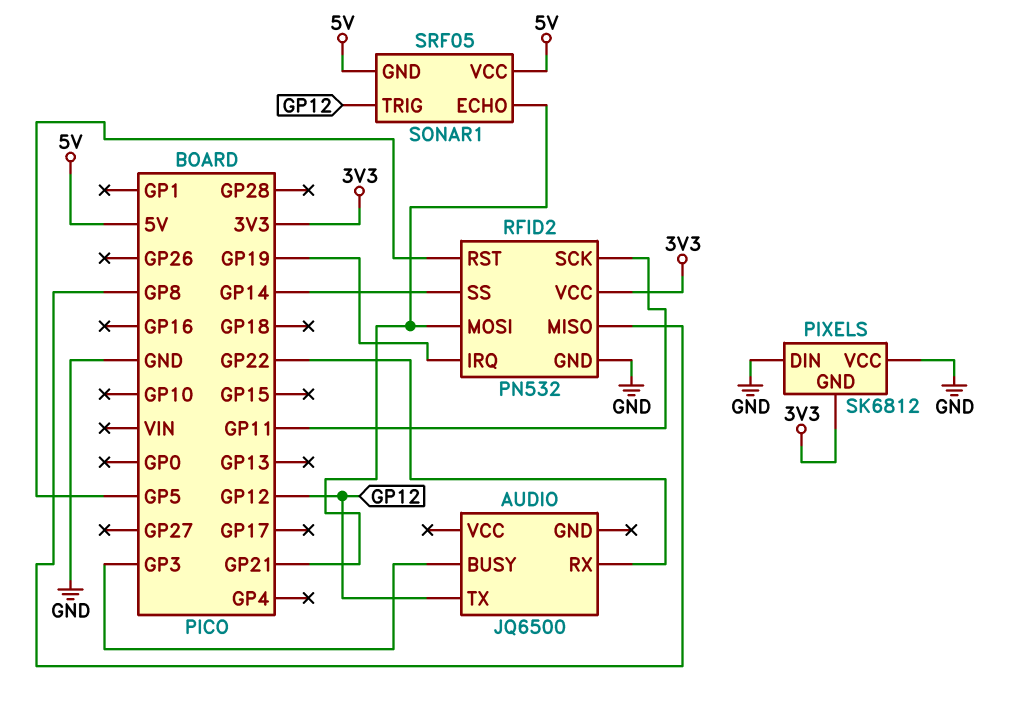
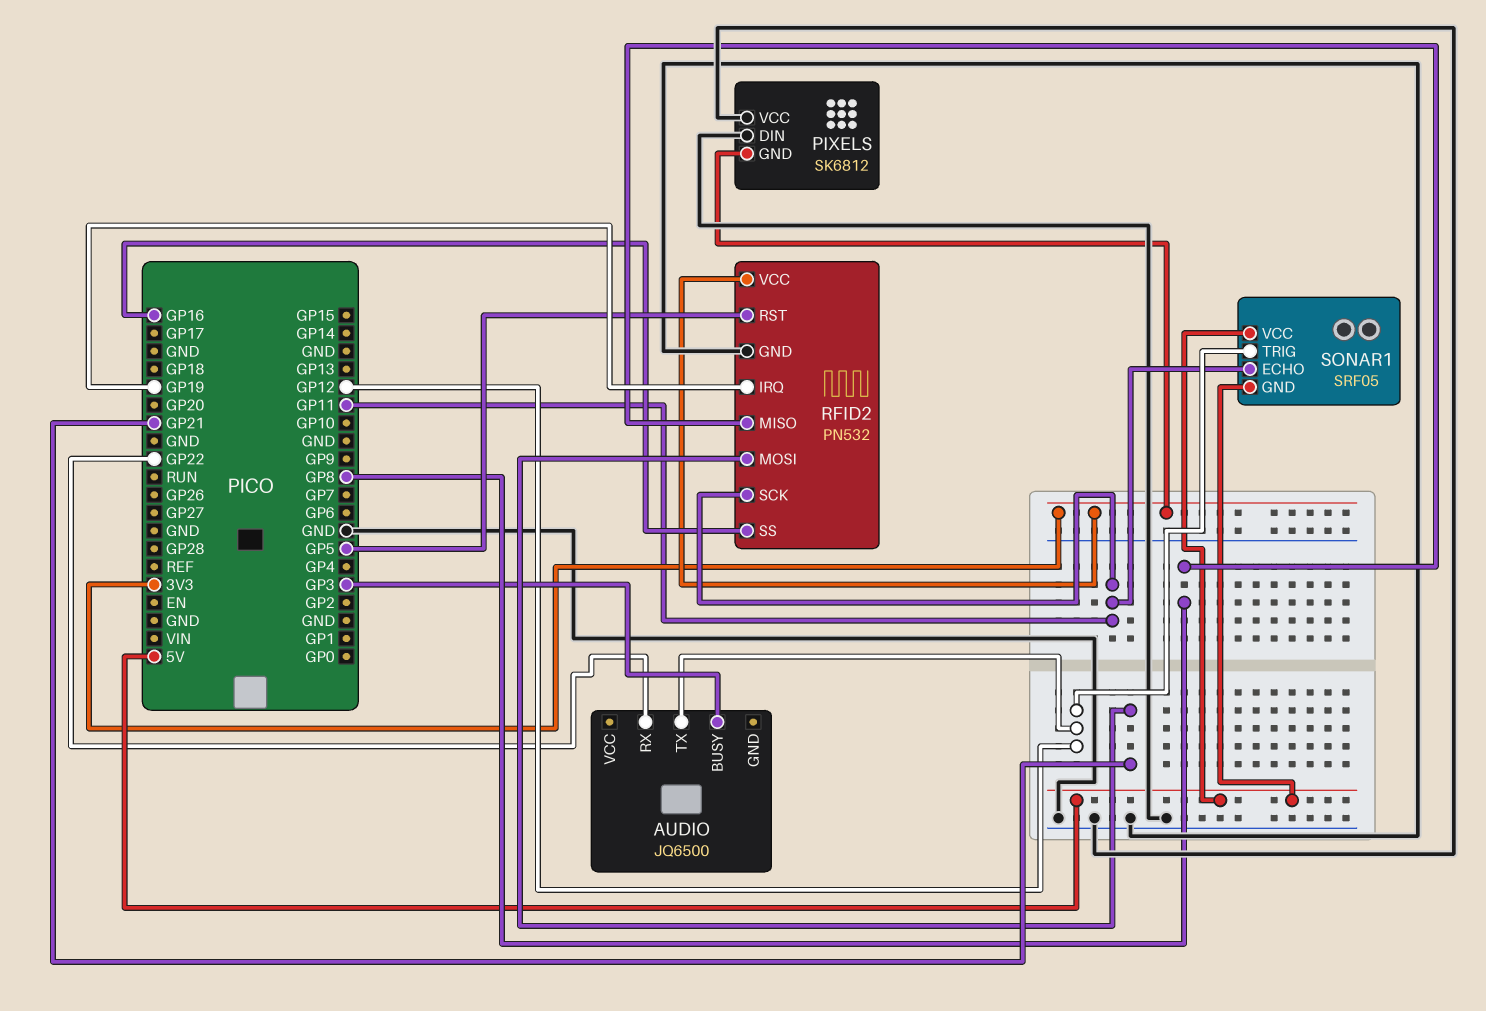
RFID2 pin SS: GP14 -> GP16
SONAR1 pin ECHO: GP21 -> GP11

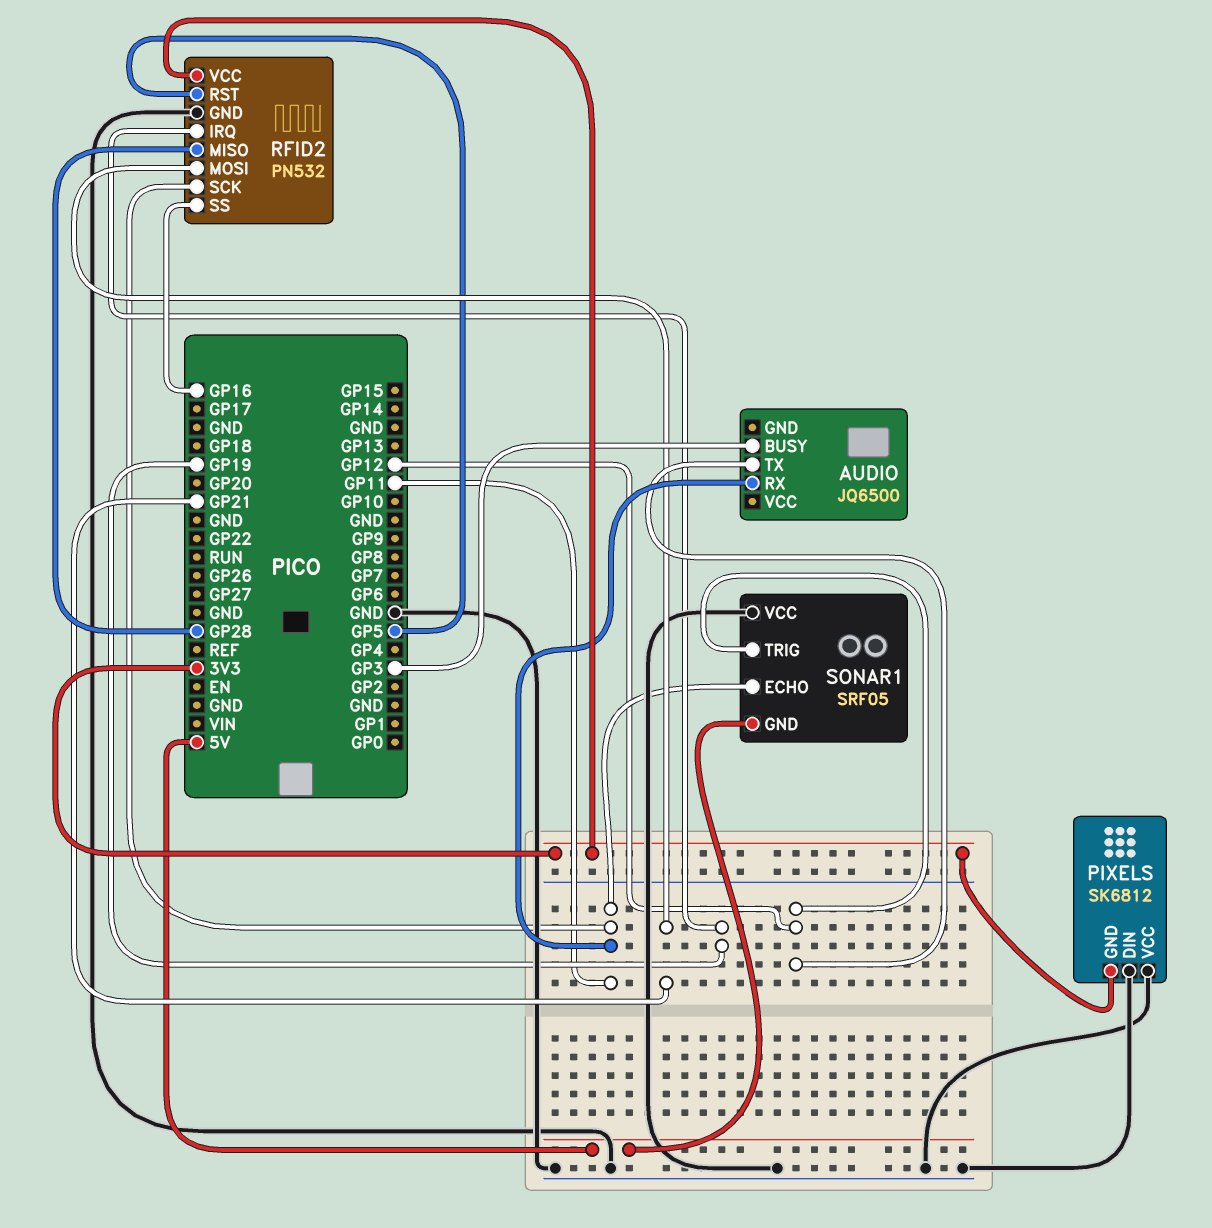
AUDIO pin RX: GP22 -> GP11
RFID2 pin MISO: GP8 -> GP28
SONAR1 pin VCC: 5V -> GND

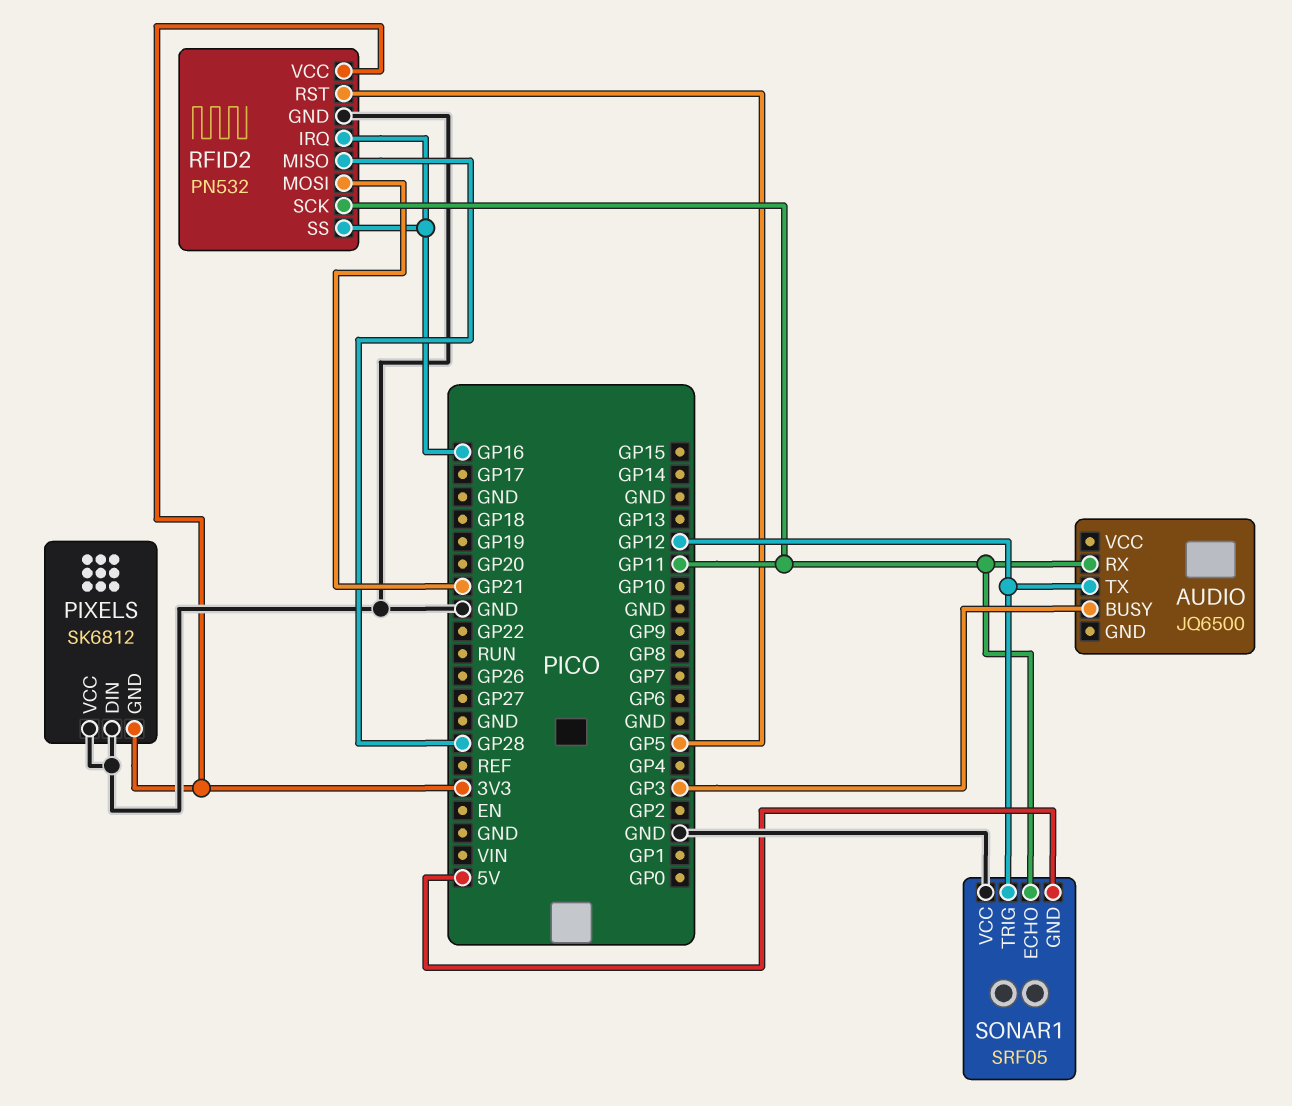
RFID2 pin IRQ: GP19 -> GP16

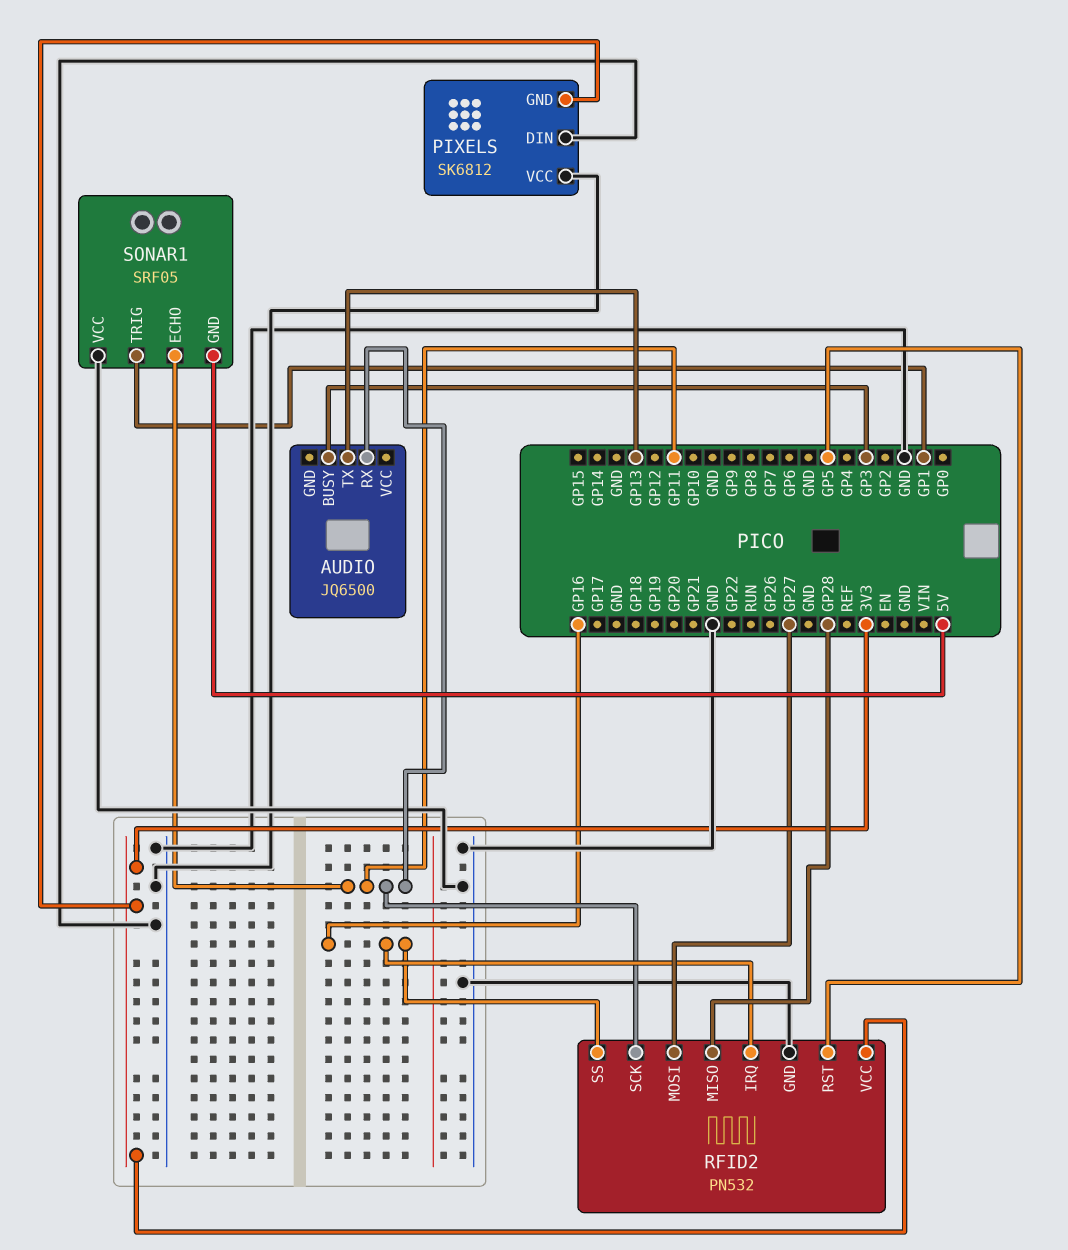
AUDIO pin TX: GP12 -> GP13
RFID2 pin MOSI: GP21 -> GP27
SONAR1 pin TRIG: GP12 -> GP1

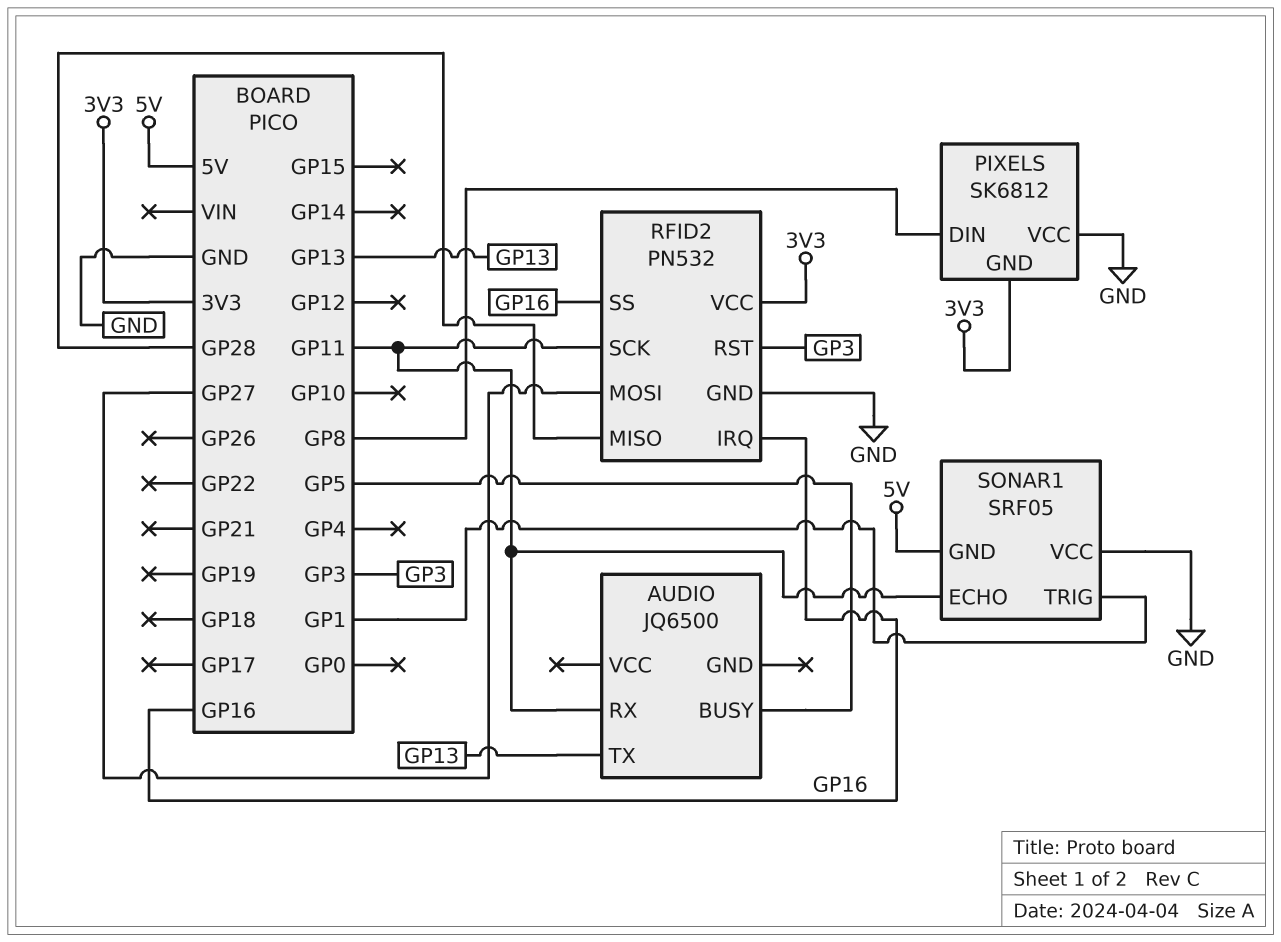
AUDIO pin BUSY: GP3 -> GP5
PIXELS pin DIN: GND -> GP8
RFID2 pin RST: GP5 -> GP3

